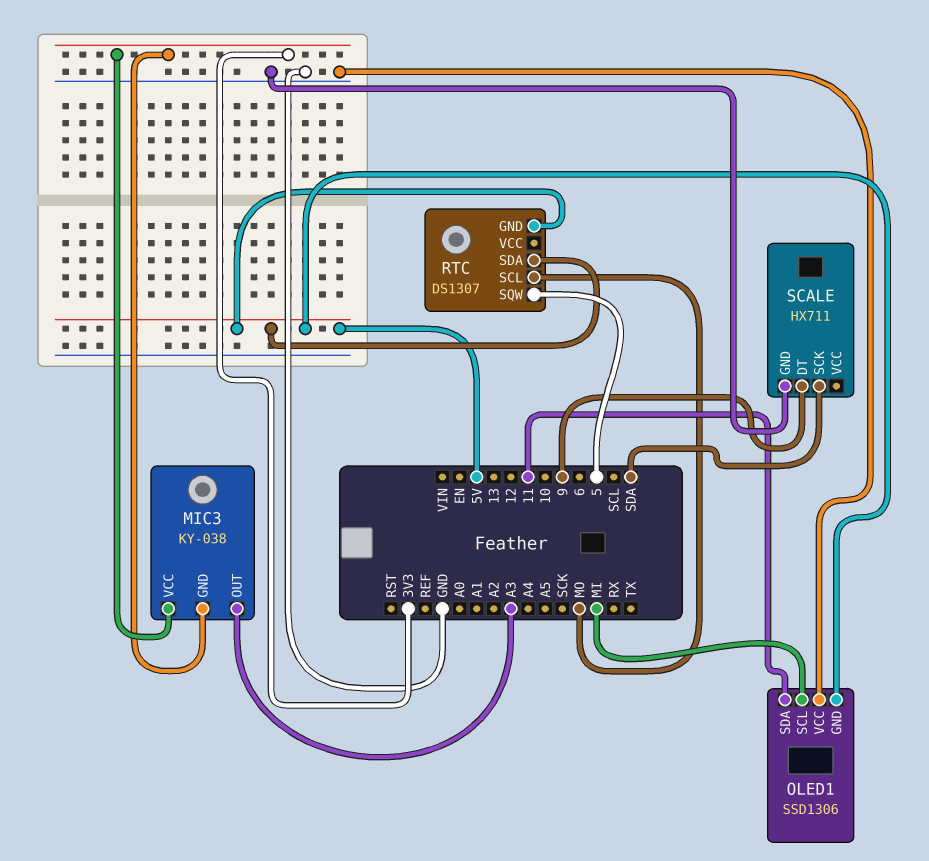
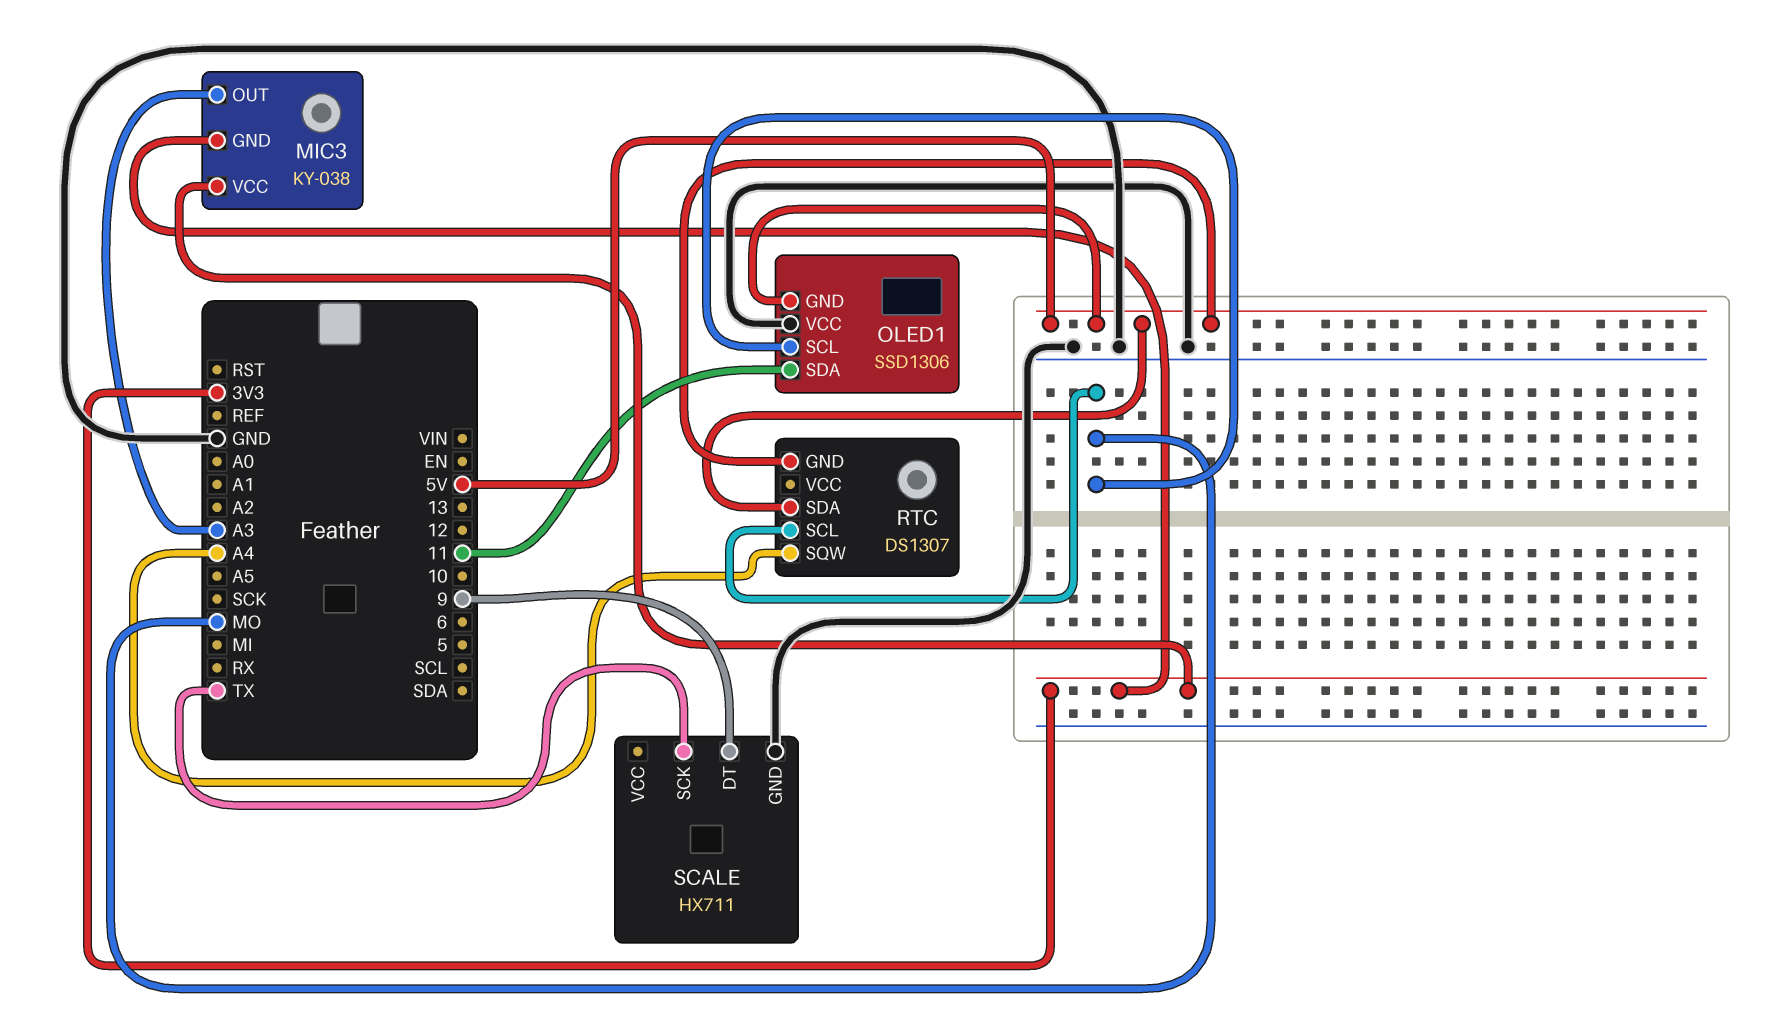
OLED1 pin SCL: MI -> MO
RTC pin SQW: 5 -> A4
SCALE pin SCK: SDA -> TX

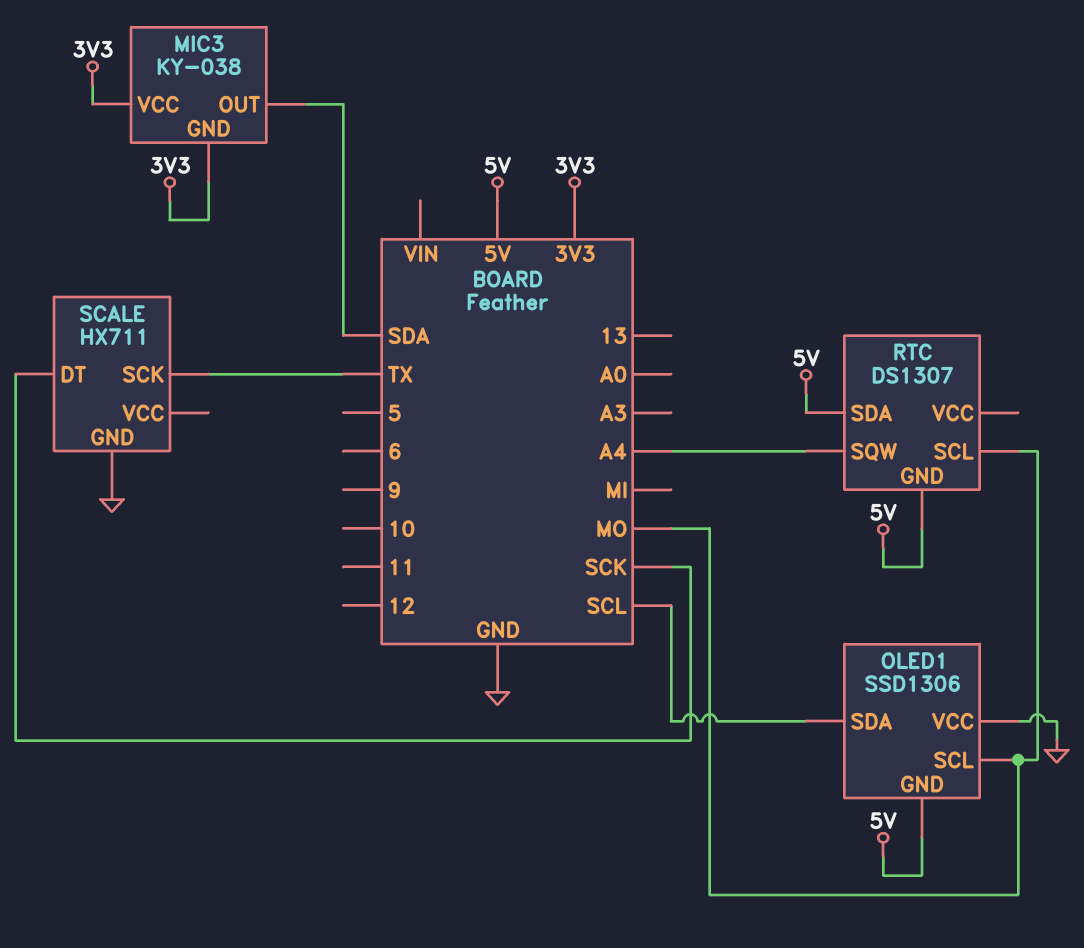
MIC3 pin OUT: A3 -> SDA
OLED1 pin SDA: 11 -> SCL
SCALE pin DT: 9 -> SCK

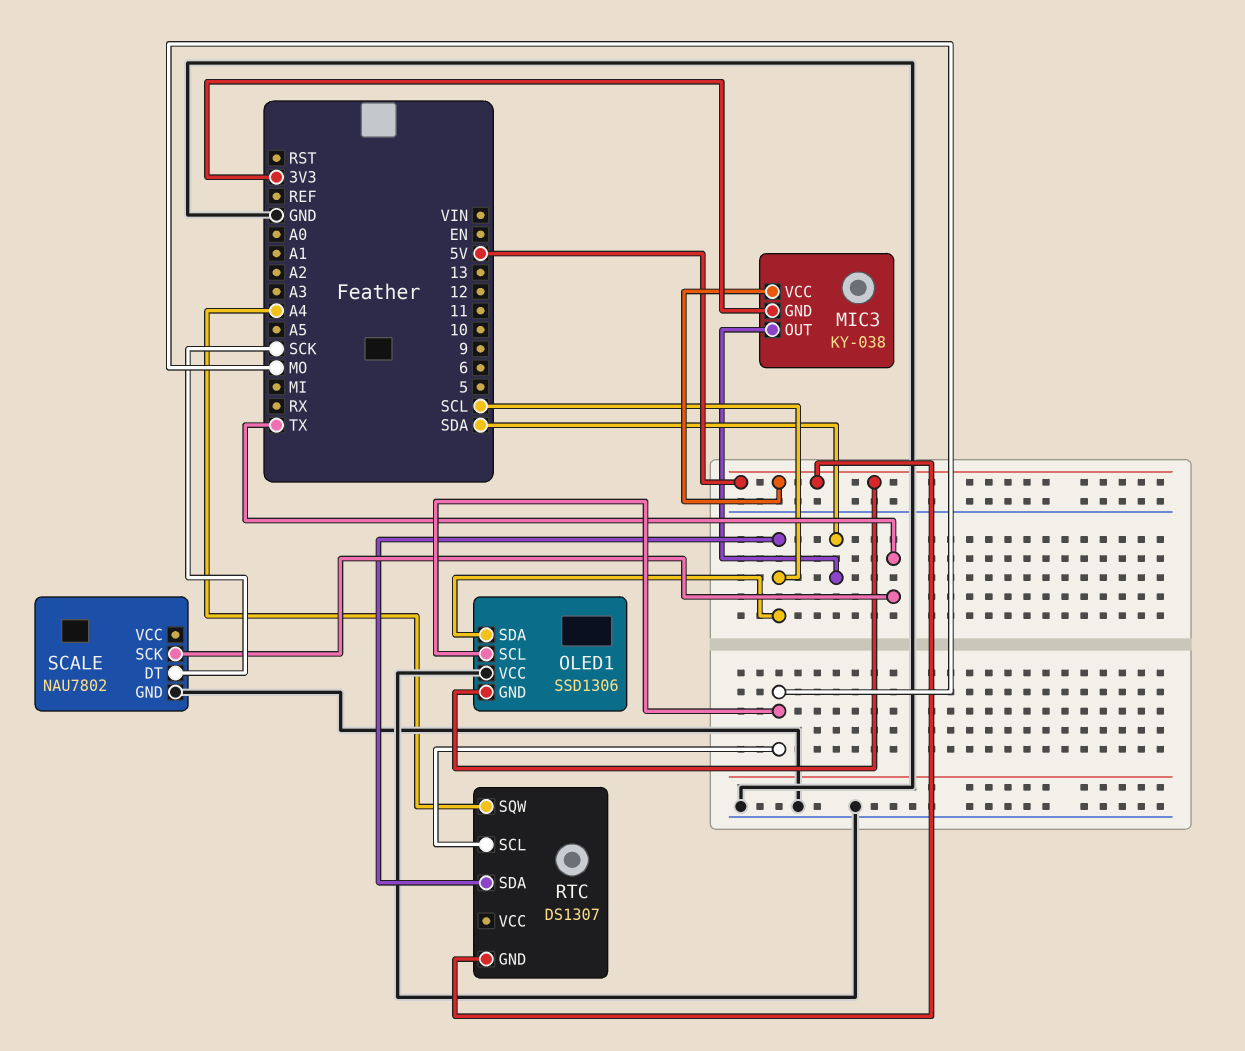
MIC3 pin VCC: 3V3 -> 5V
RTC pin SDA: 5V -> SCL
SCALE: HX711 -> NAU7802

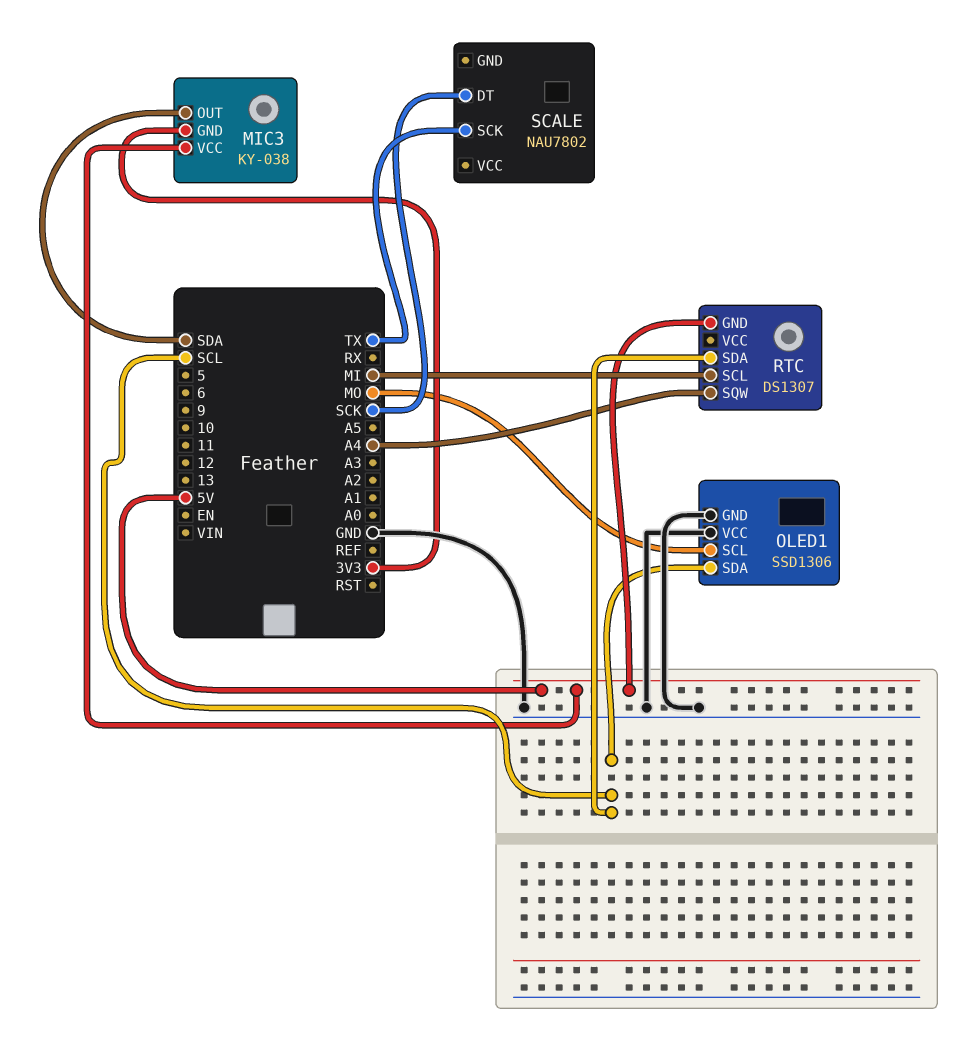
OLED1 pin GND: 5V -> GND
RTC pin SCL: MO -> MI
SCALE pin GND: GND -> none

